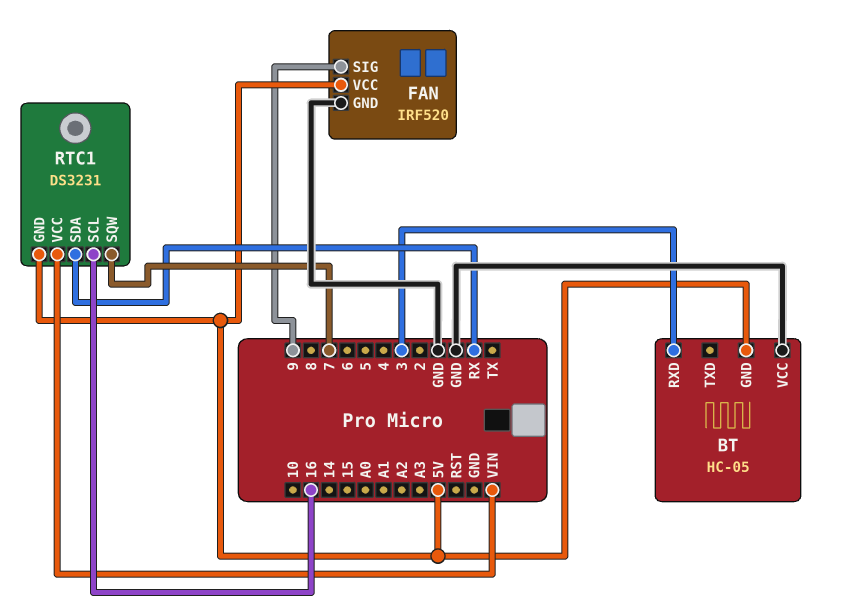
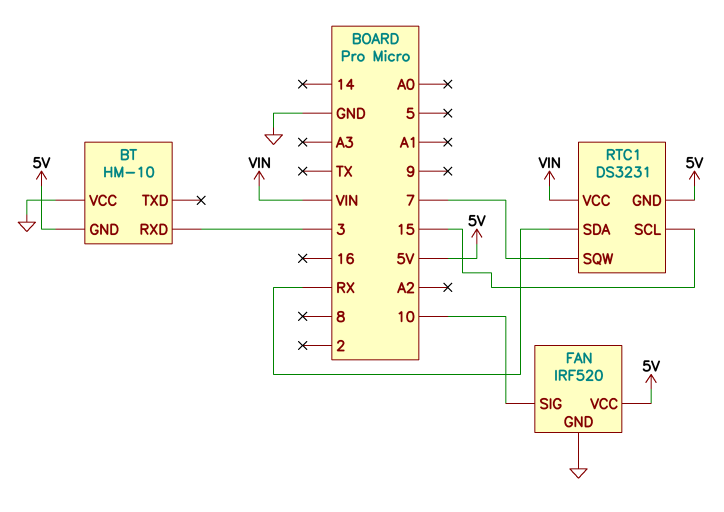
BT: HC-05 -> HM-10
FAN pin SIG: 9 -> 10
RTC1 pin SCL: 16 -> 15

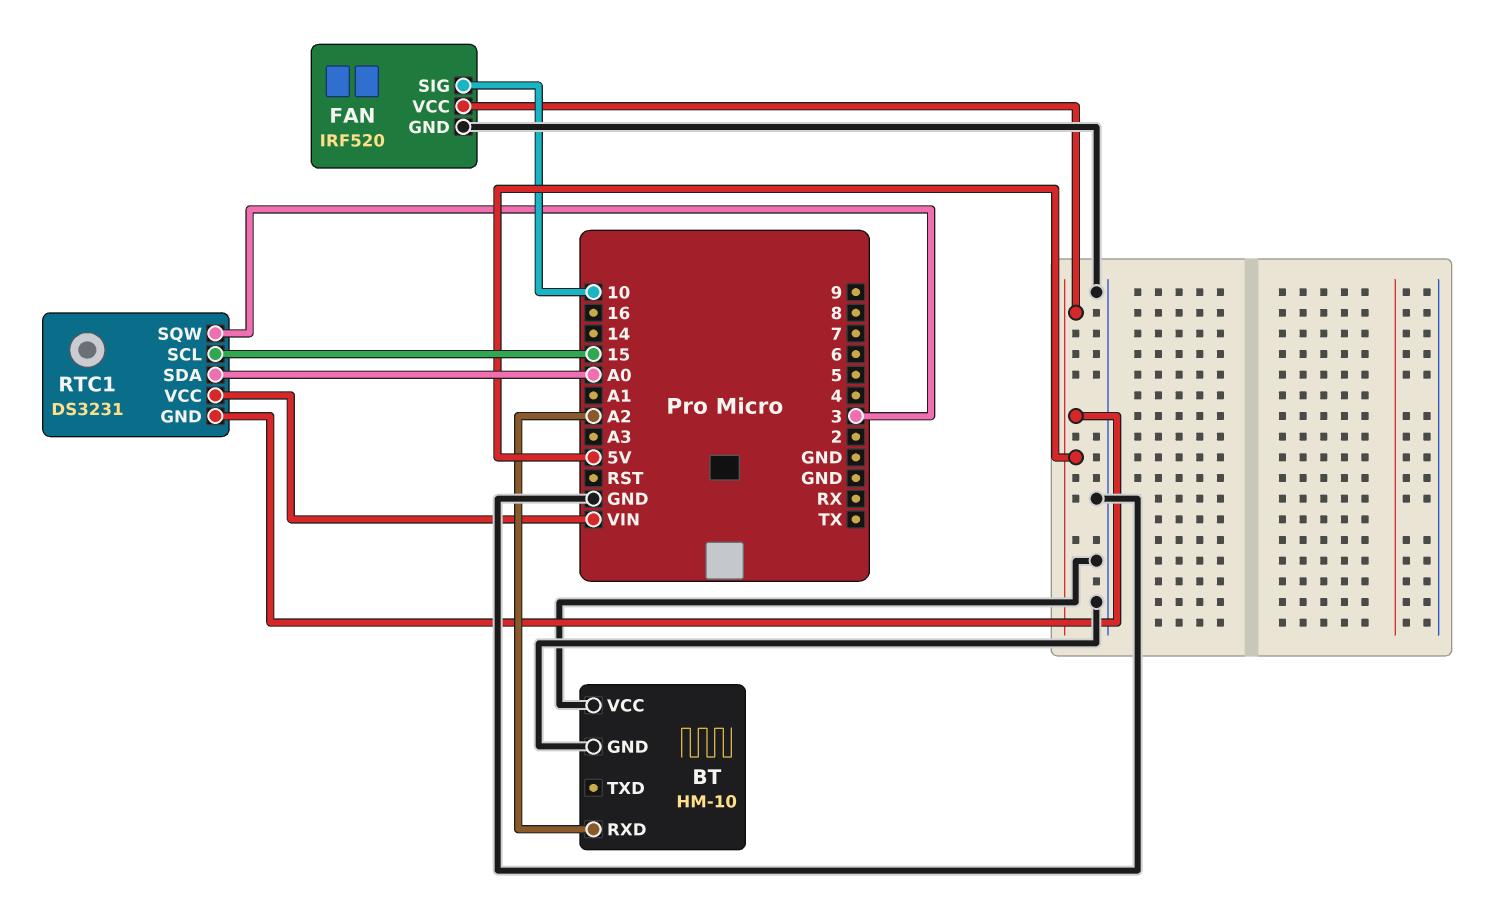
BT pin GND: 5V -> GND
BT pin RXD: 3 -> A2
RTC1 pin SDA: RX -> A0
RTC1 pin SQW: 7 -> 3

